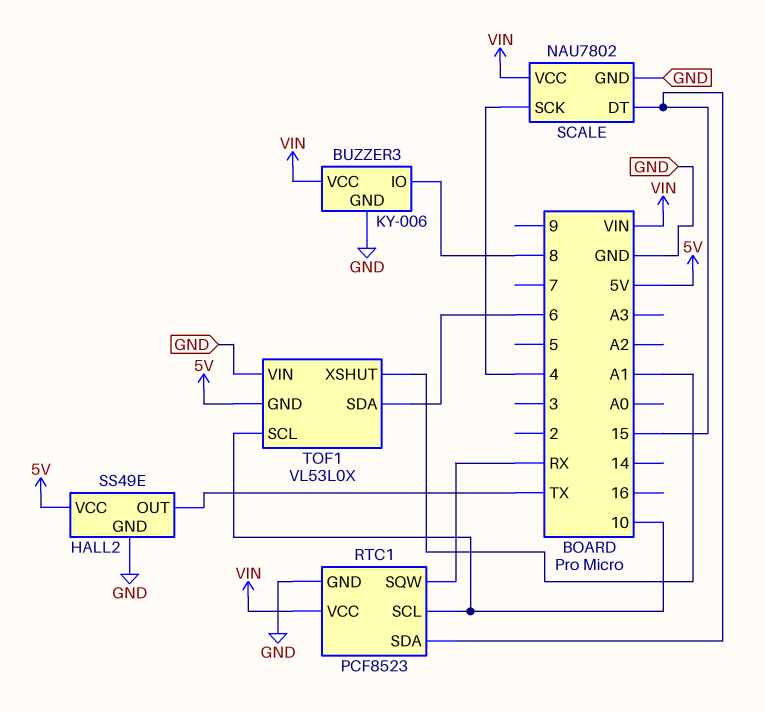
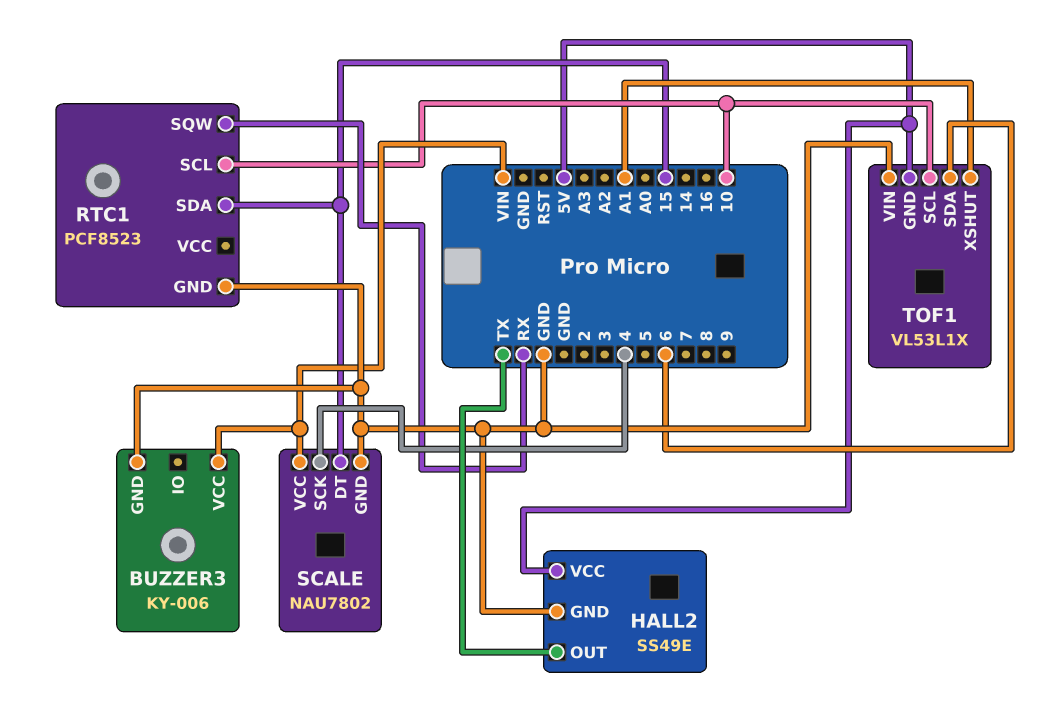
BUZZER3 pin IO: 8 -> none
RTC1 pin VCC: VIN -> none
TOF1: VL53L0X -> VL53L1X

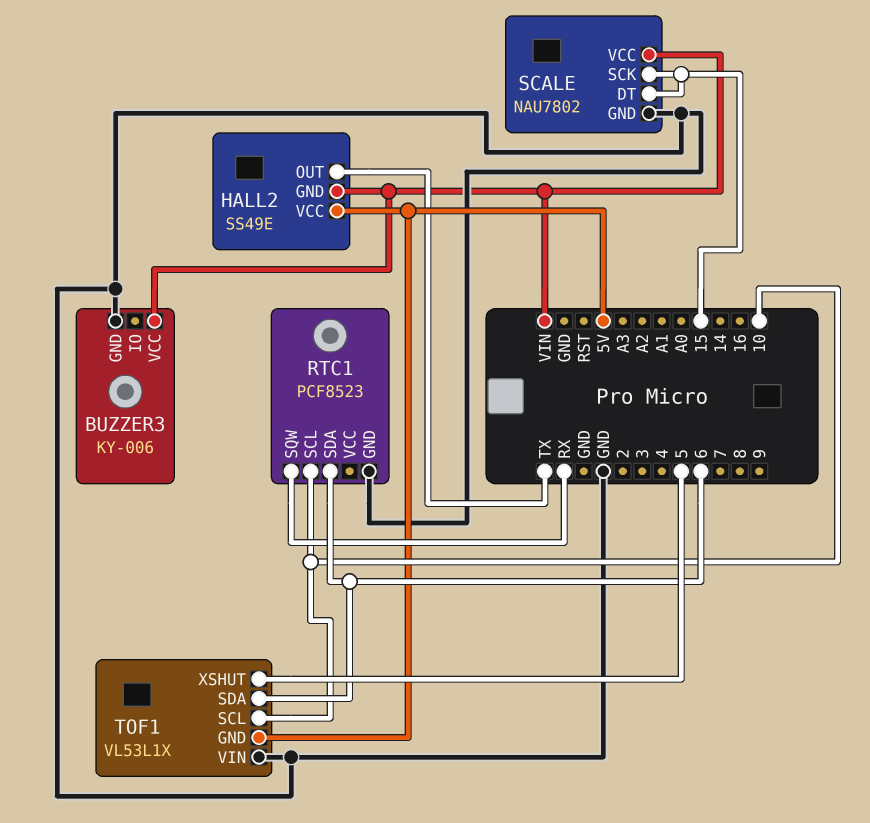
HALL2 pin GND: GND -> VIN
RTC1 pin SDA: 15 -> 6
SCALE pin SCK: 4 -> 15
TOF1 pin XSHUT: A1 -> 5

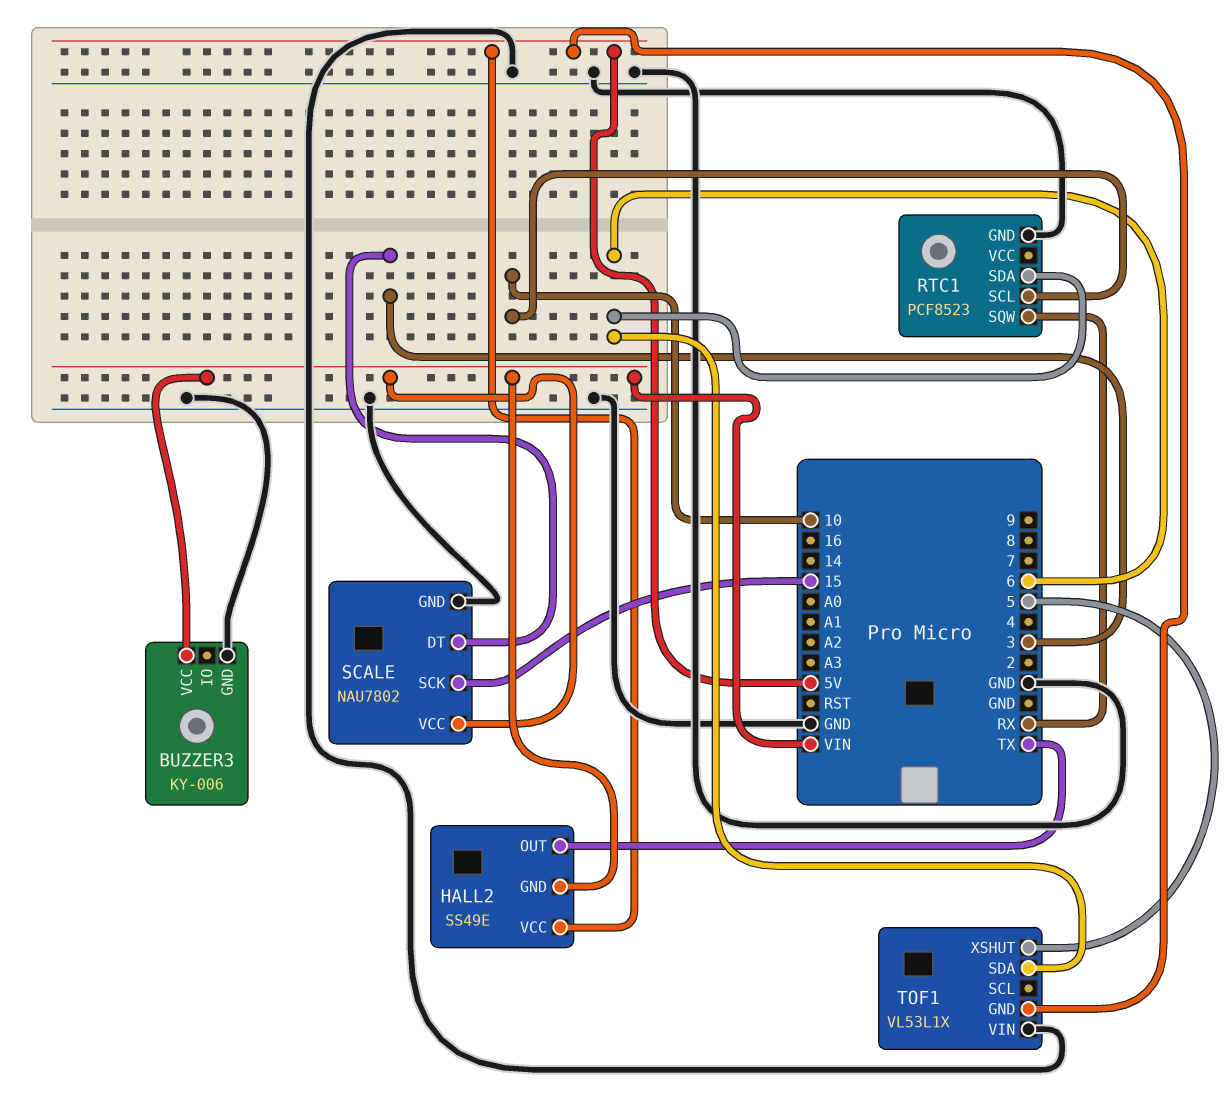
SCALE pin DT: 15 -> 3
TOF1 pin SCL: 10 -> none

